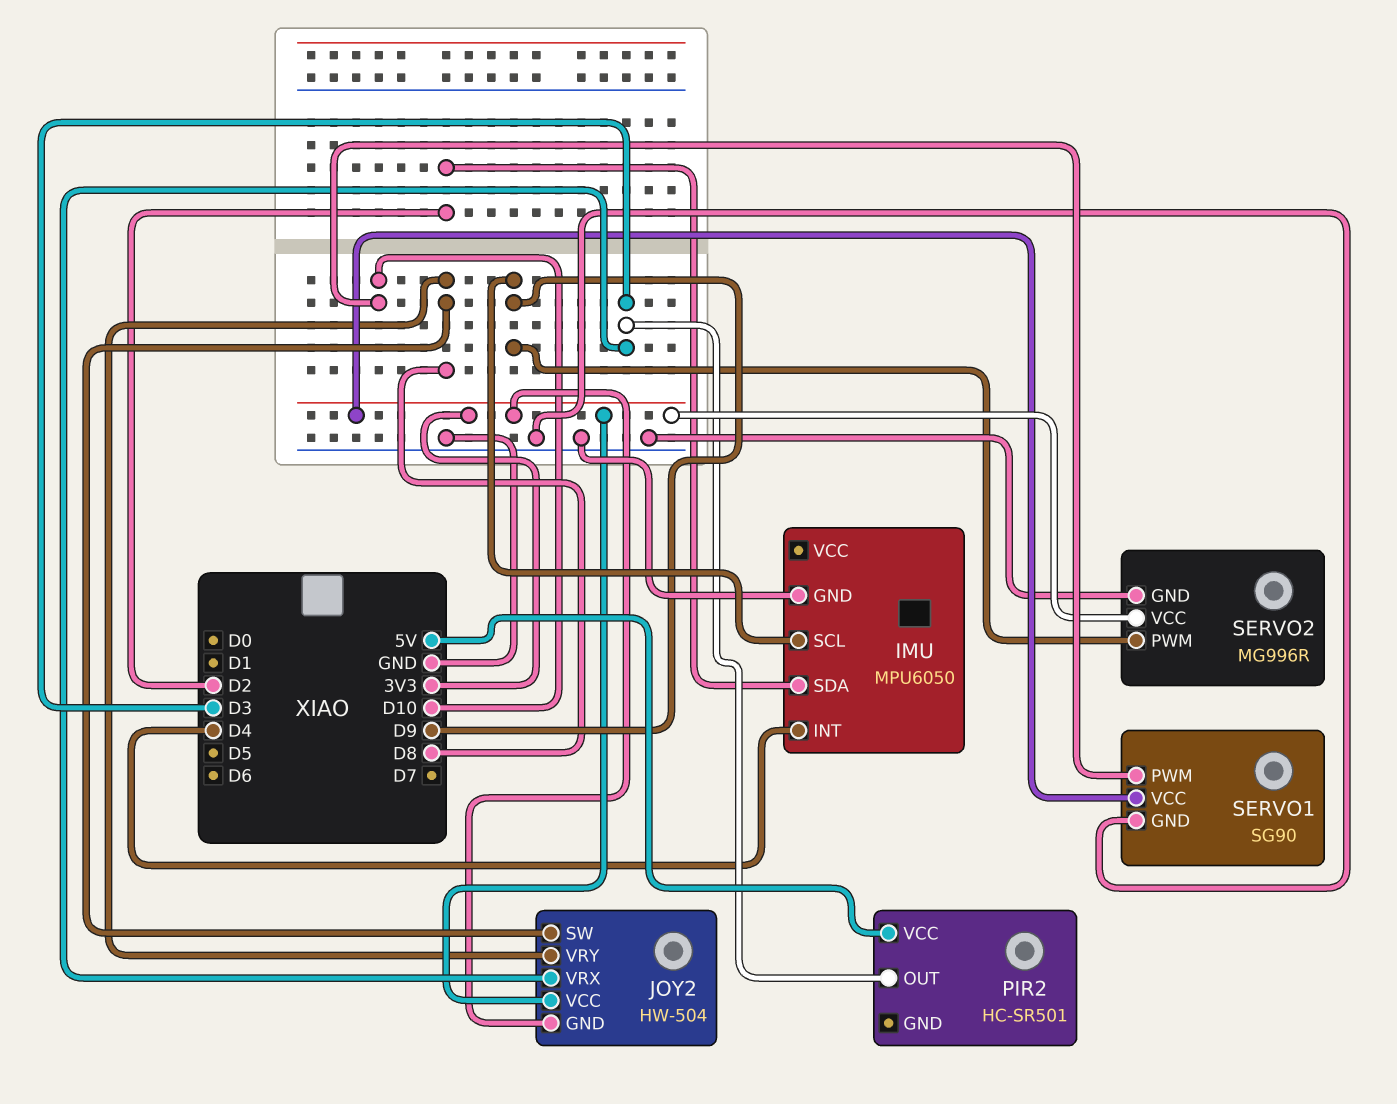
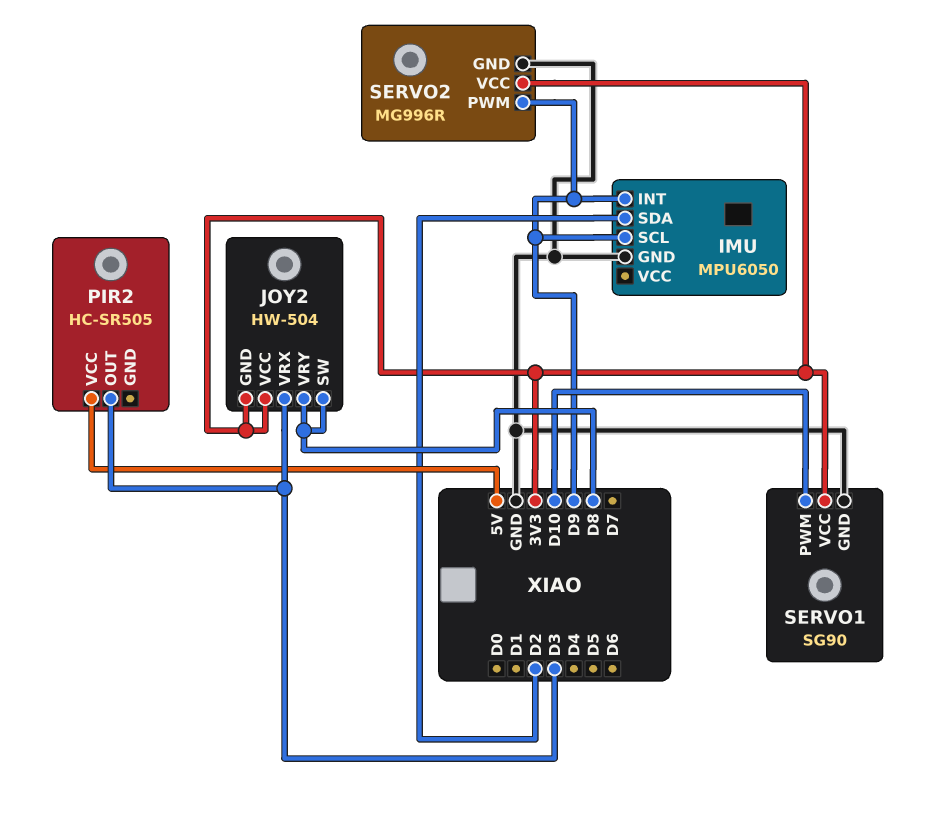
IMU pin INT: D4 -> D9
PIR2: HC-SR501 -> HC-SR505

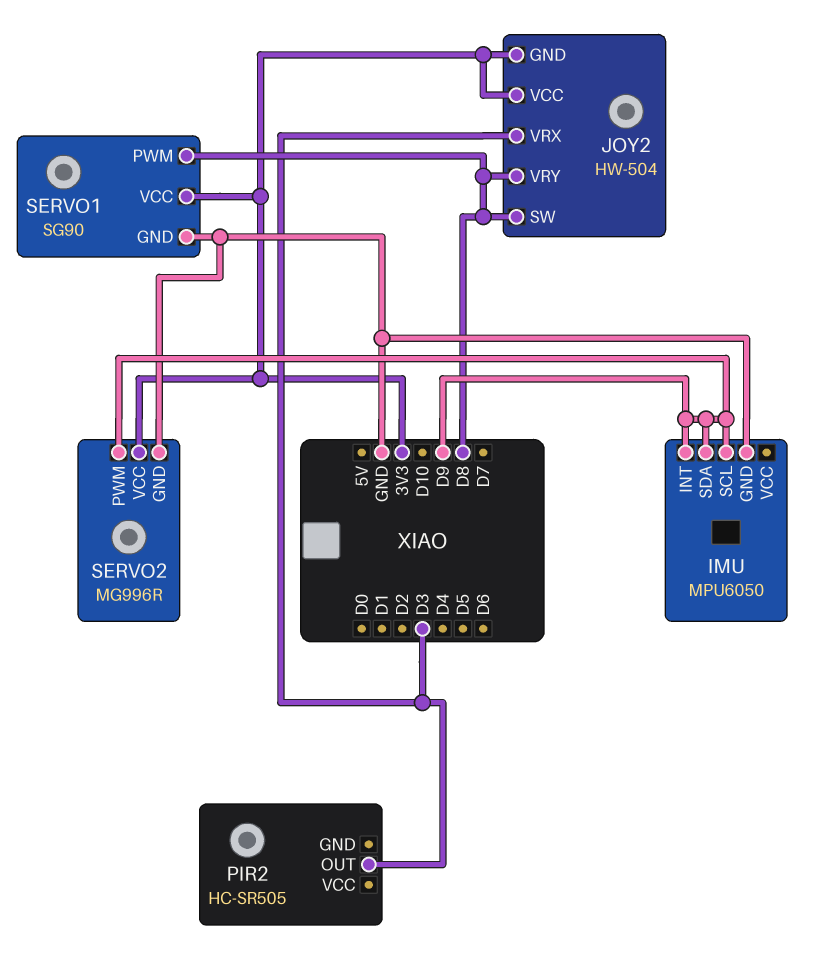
IMU pin SDA: D2 -> D9
PIR2 pin VCC: 5V -> none
SERVO1 pin PWM: D10 -> D8

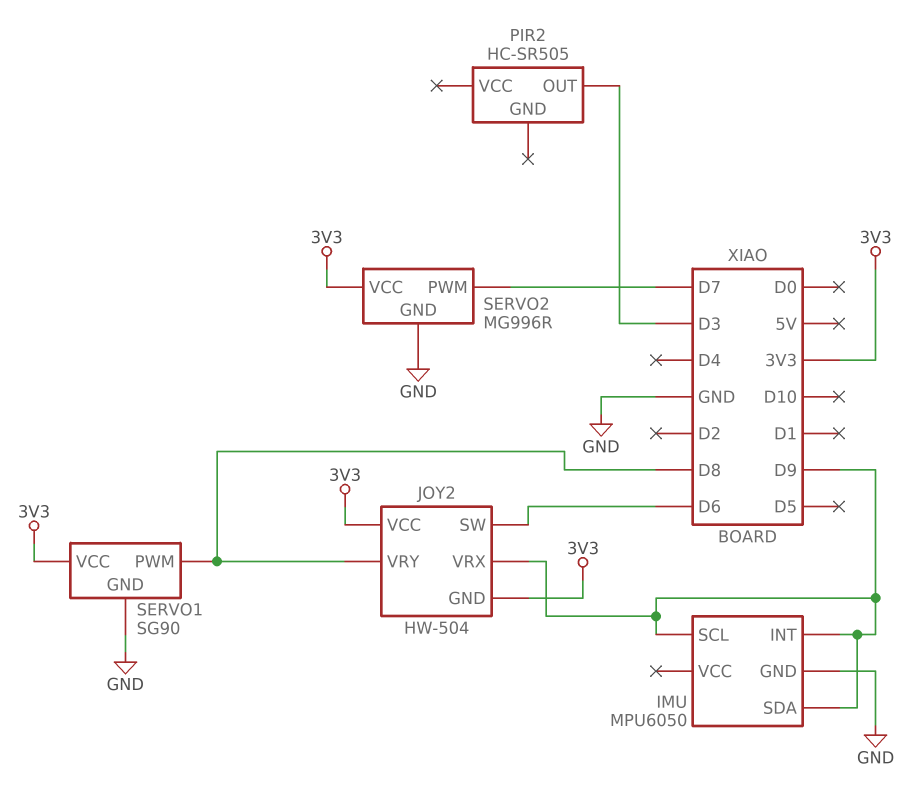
JOY2 pin SW: D8 -> D6
JOY2 pin VRX: D3 -> D9
SERVO2 pin PWM: D9 -> D7

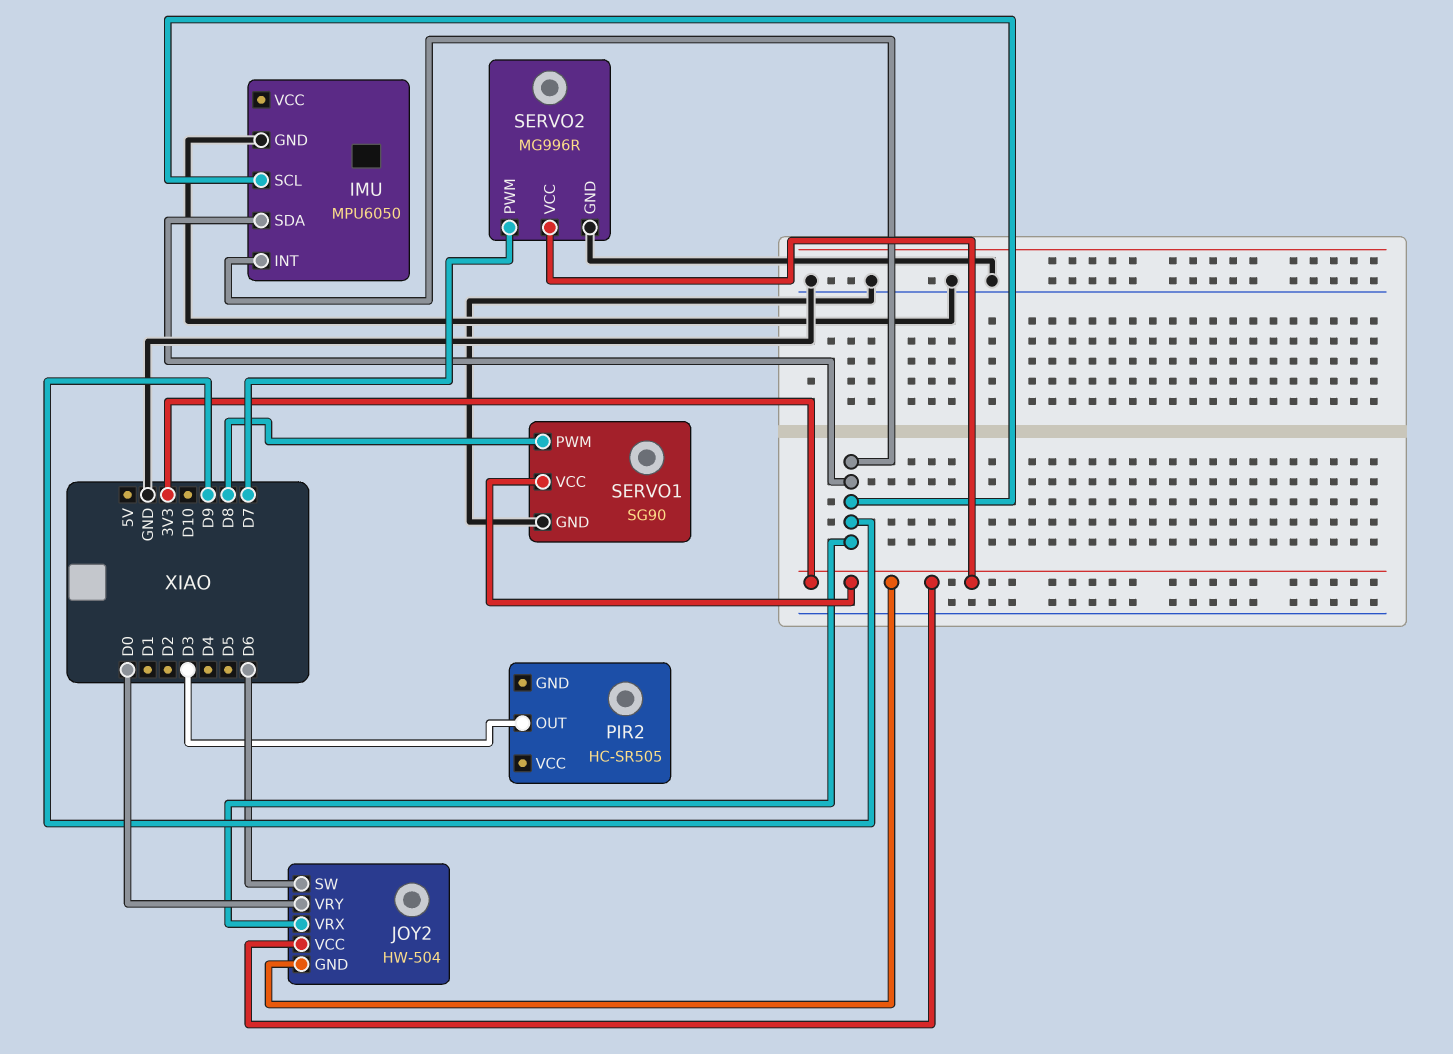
JOY2 pin VRY: D8 -> D0

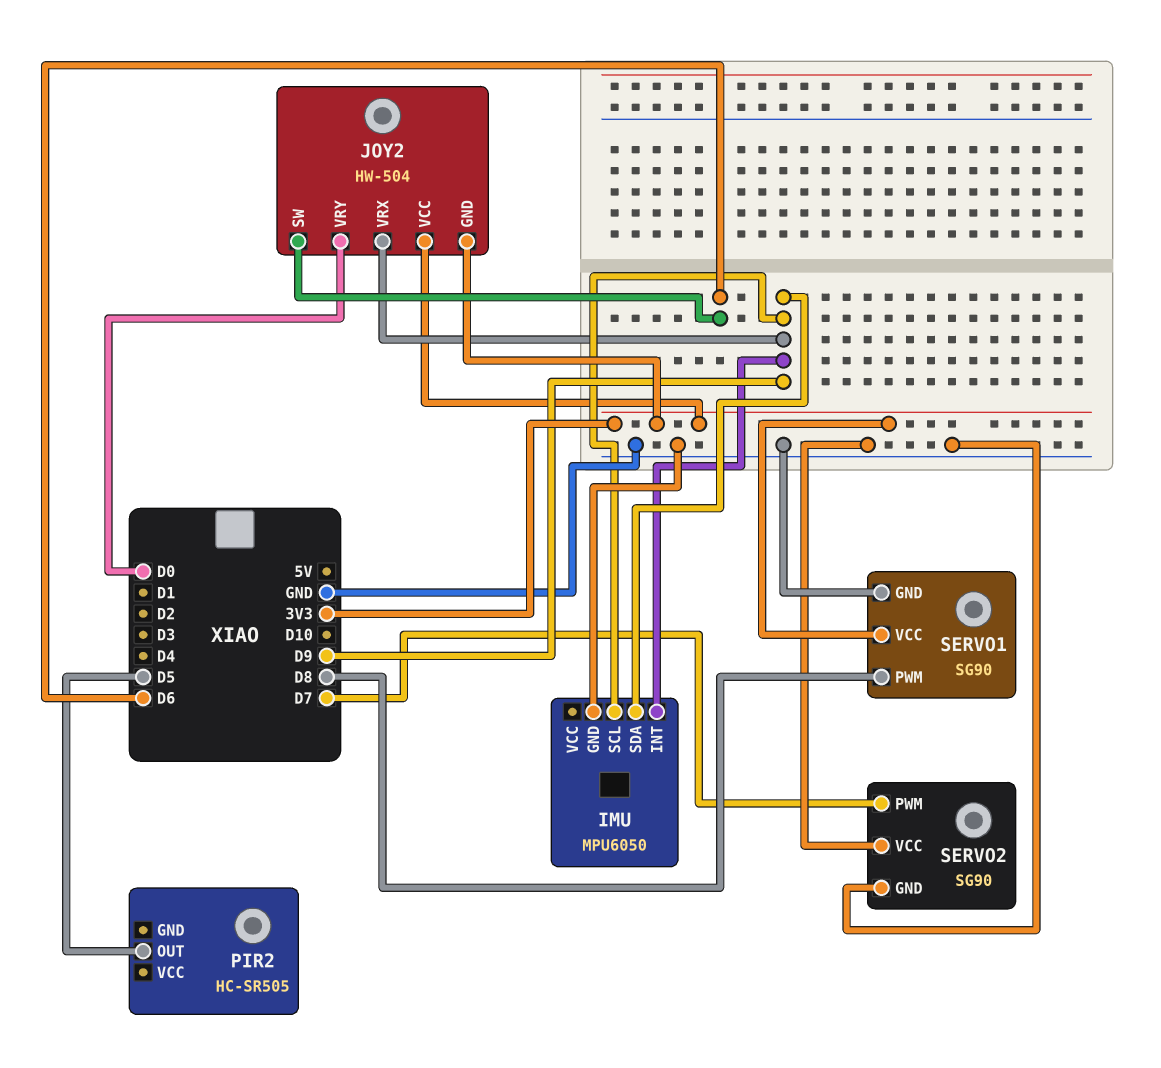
PIR2 pin OUT: D3 -> D5
SERVO2: MG996R -> SG90
SERVO2 pin VCC: 3V3 -> GND

